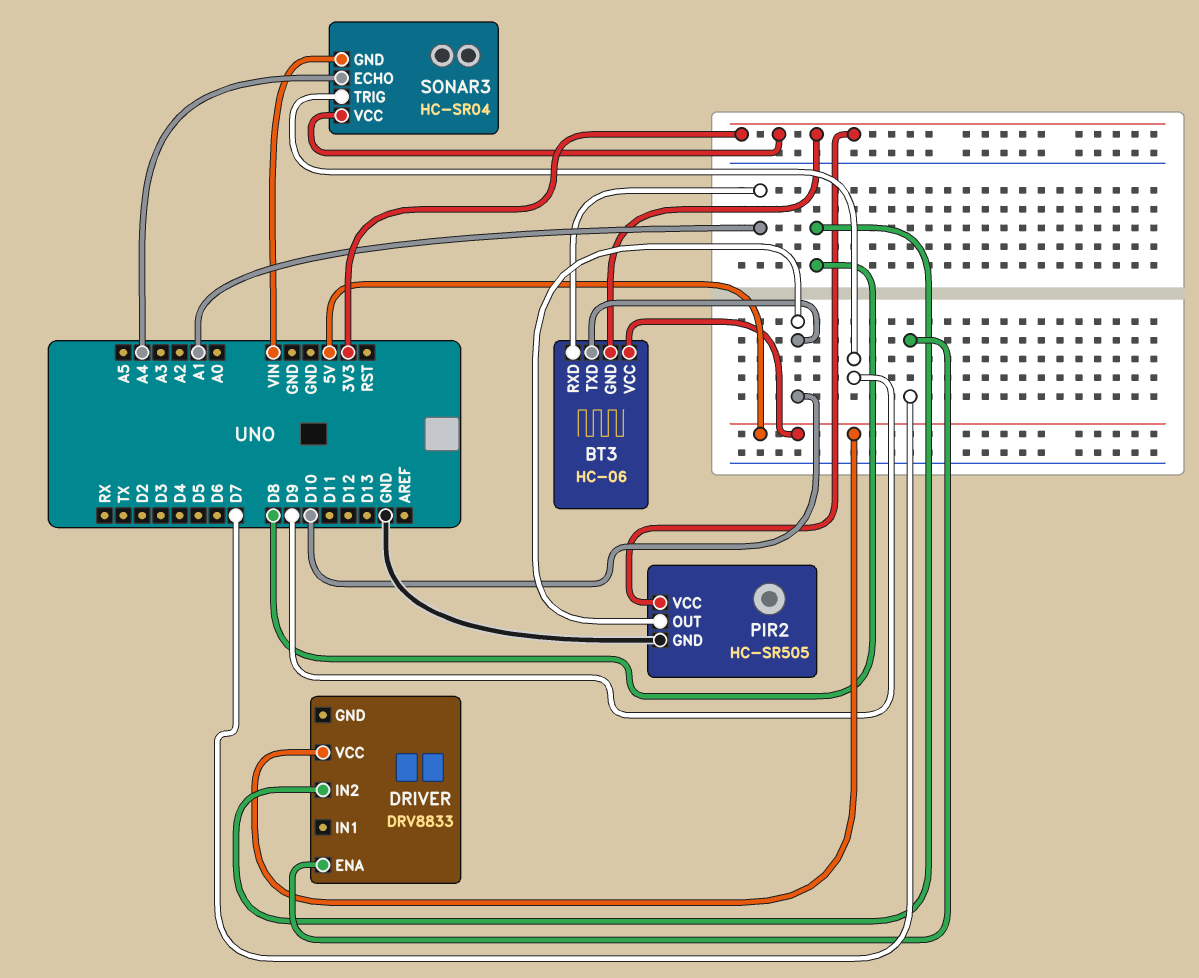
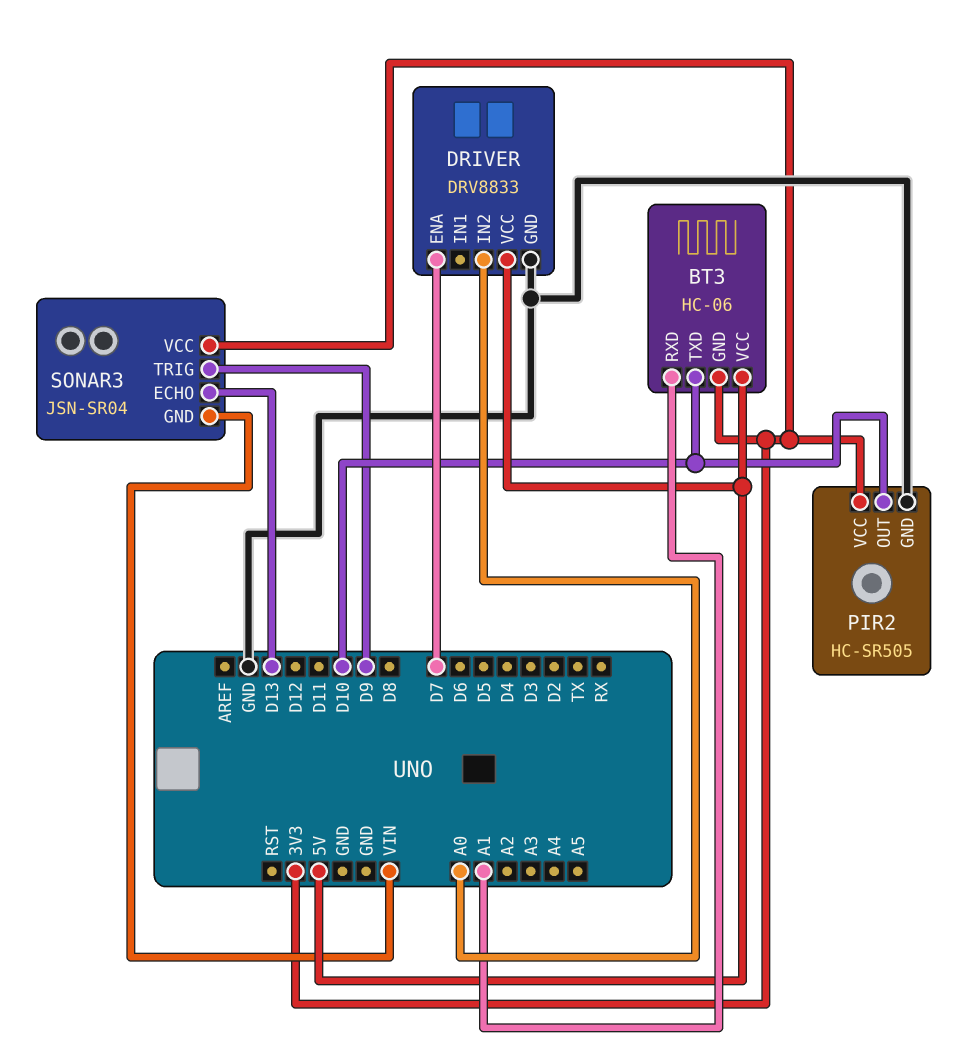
DRIVER pin GND: none -> GND
DRIVER pin IN2: D8 -> A0
SONAR3: HC-SR04 -> JSN-SR04
SONAR3 pin ECHO: A4 -> D13

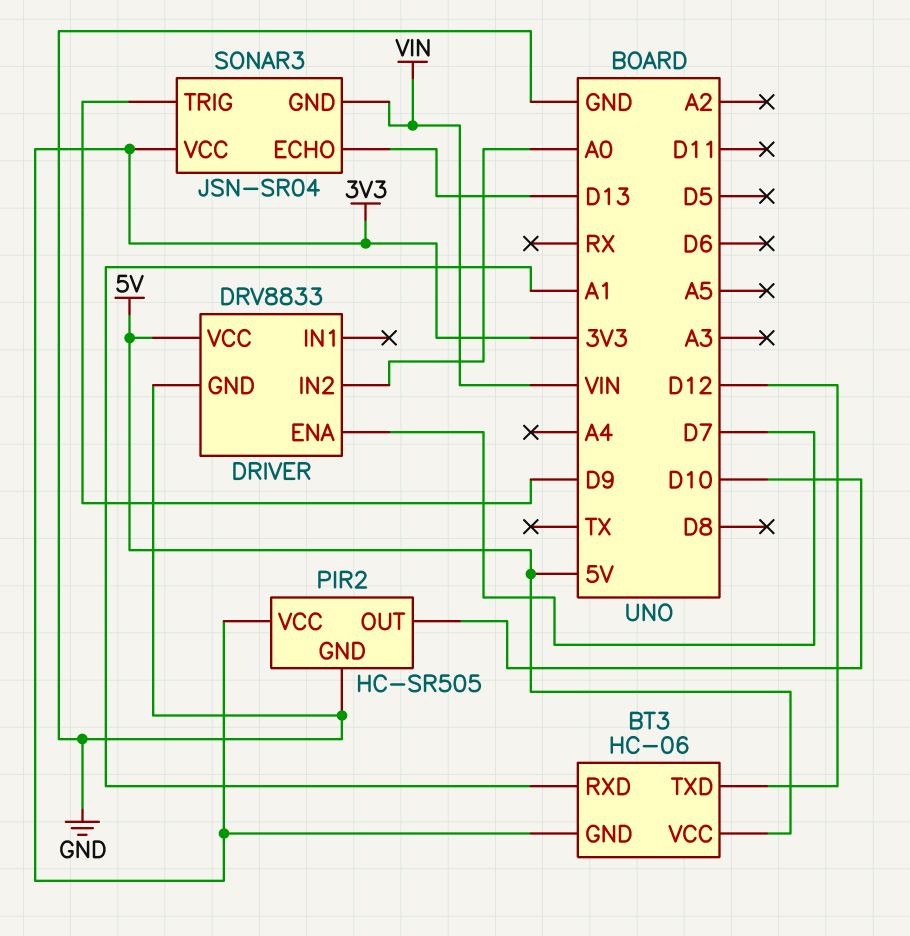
BT3 pin TXD: D10 -> D12

